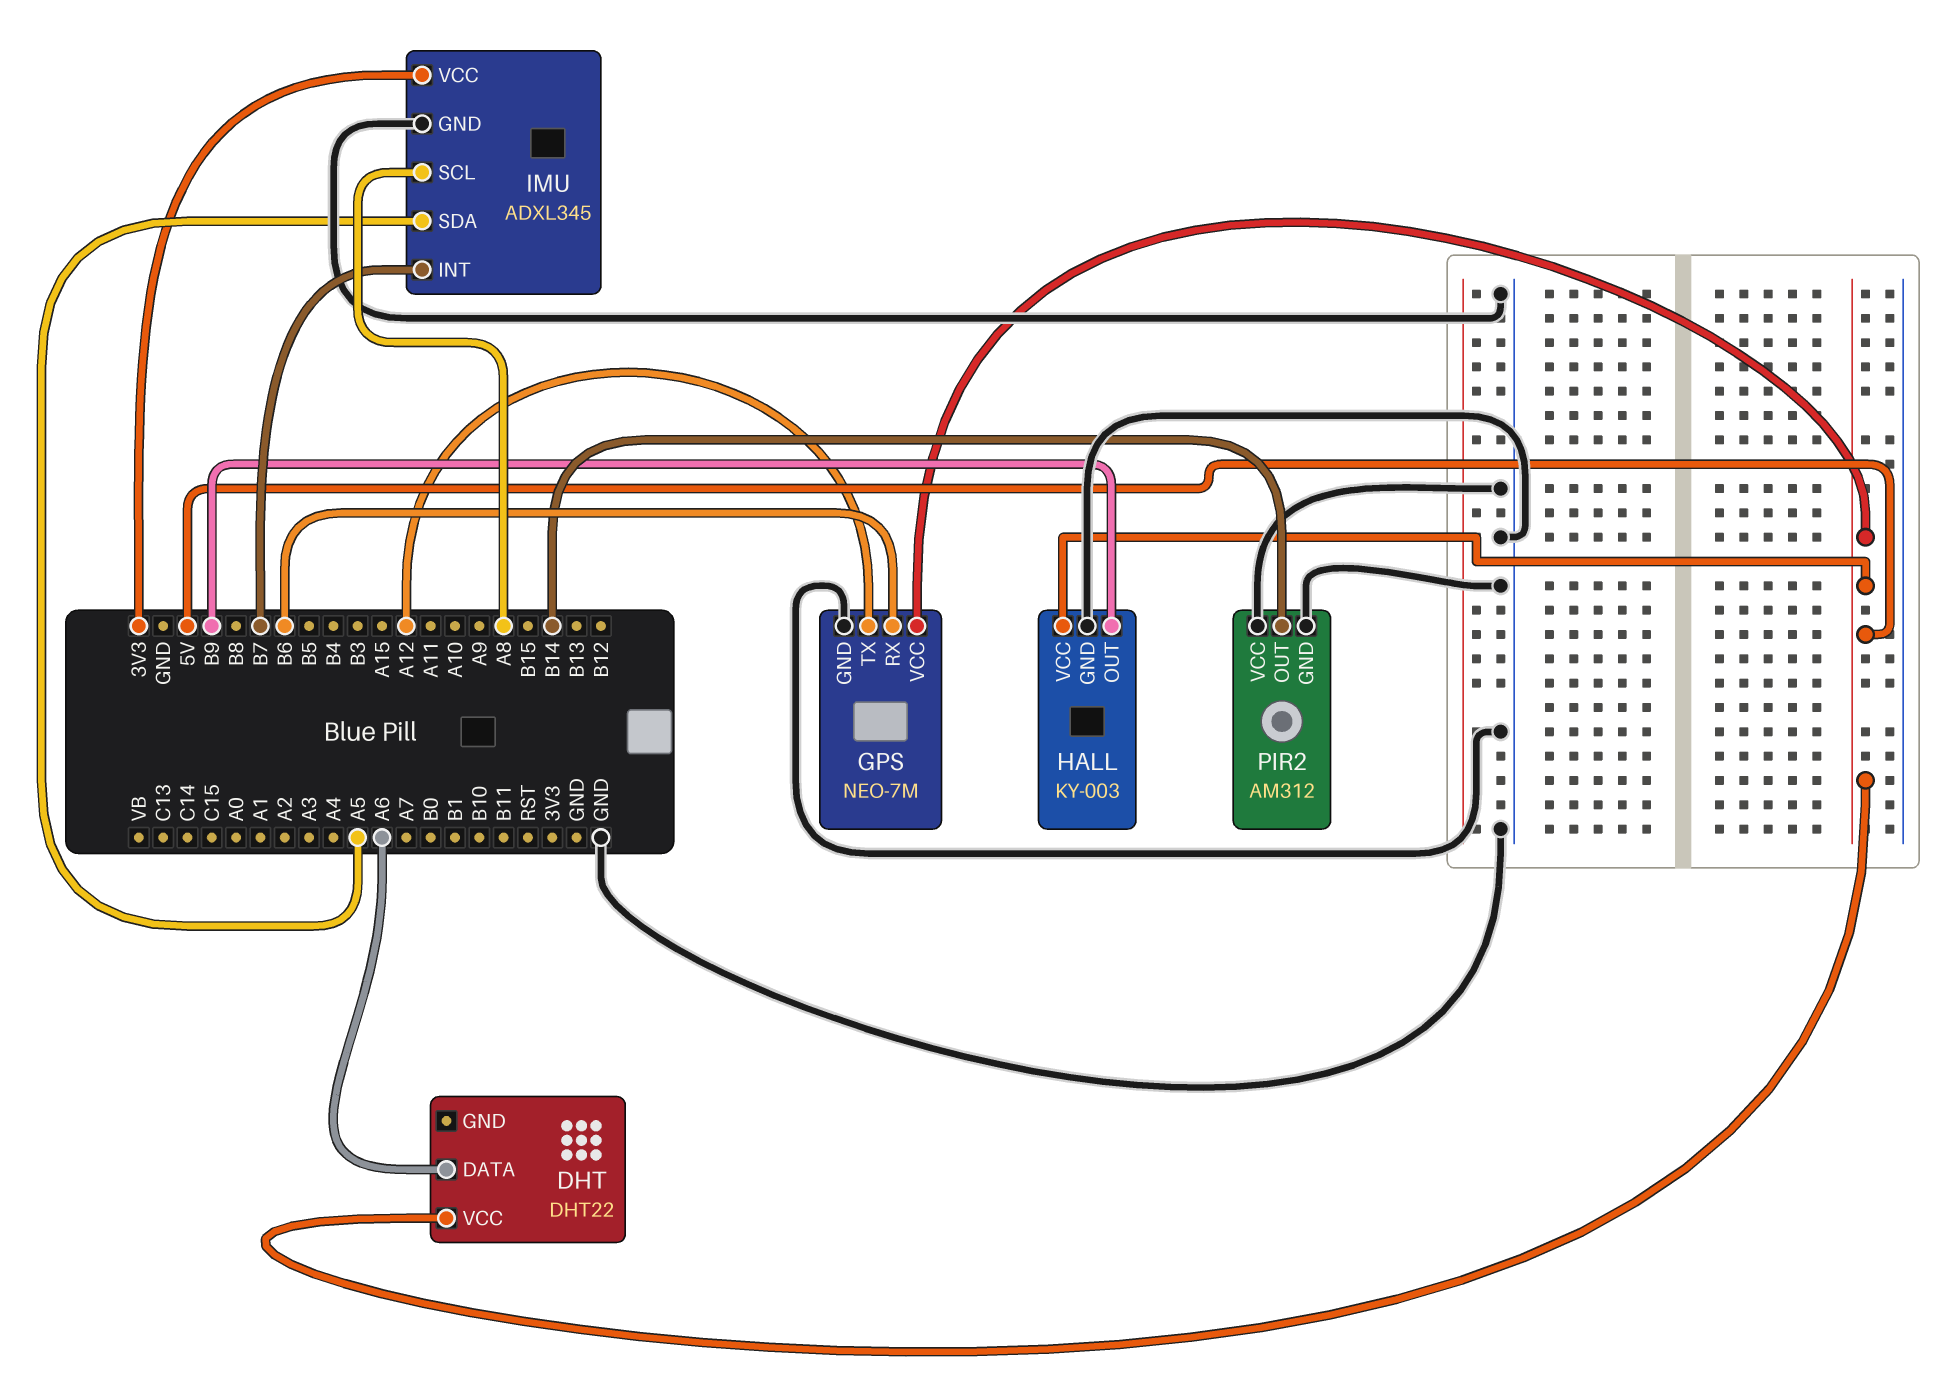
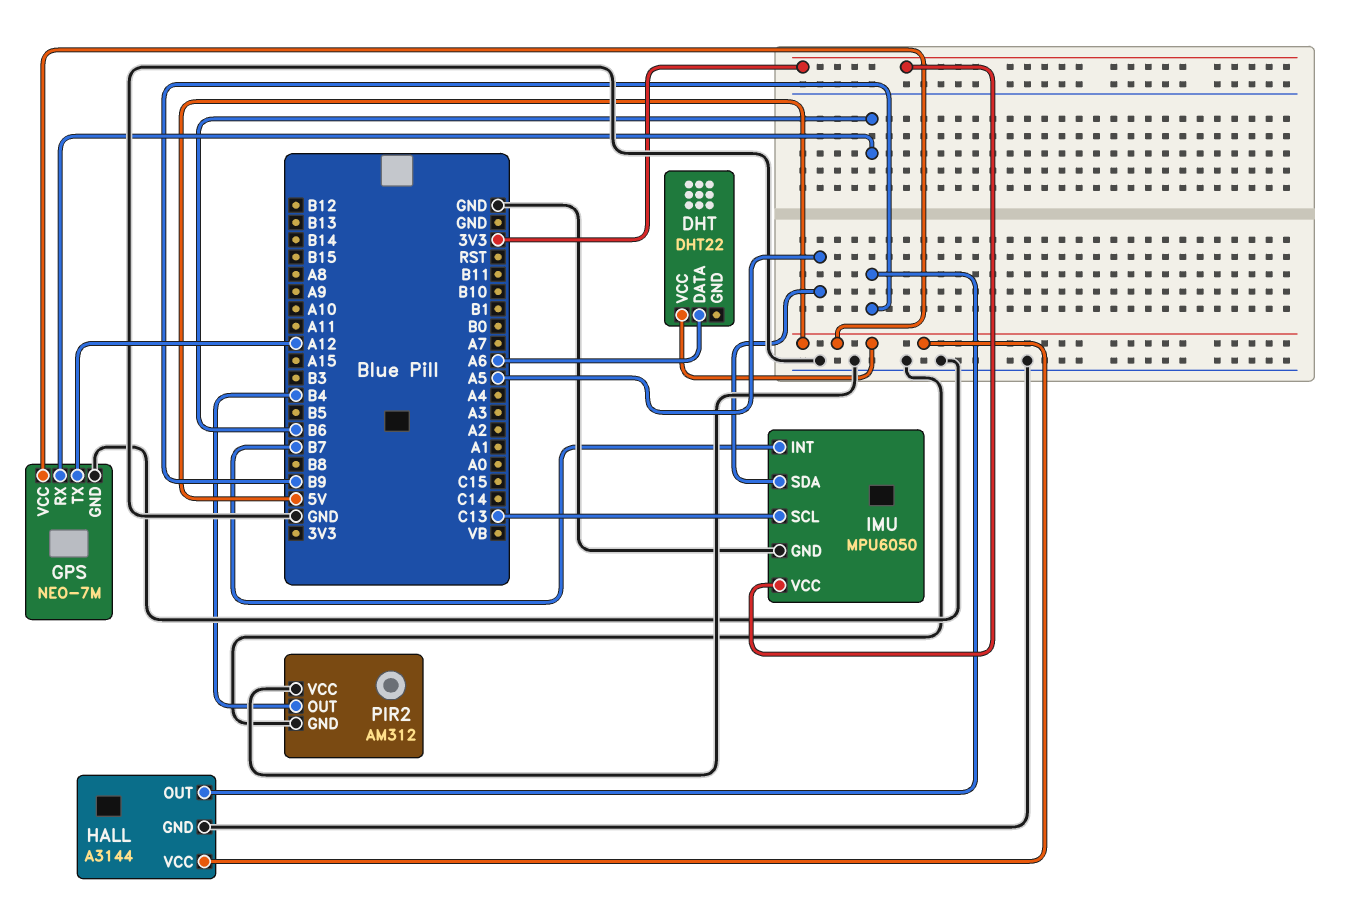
HALL: KY-003 -> A3144
IMU: ADXL345 -> MPU6050
IMU pin SCL: A8 -> C13
PIR2 pin OUT: B14 -> B4

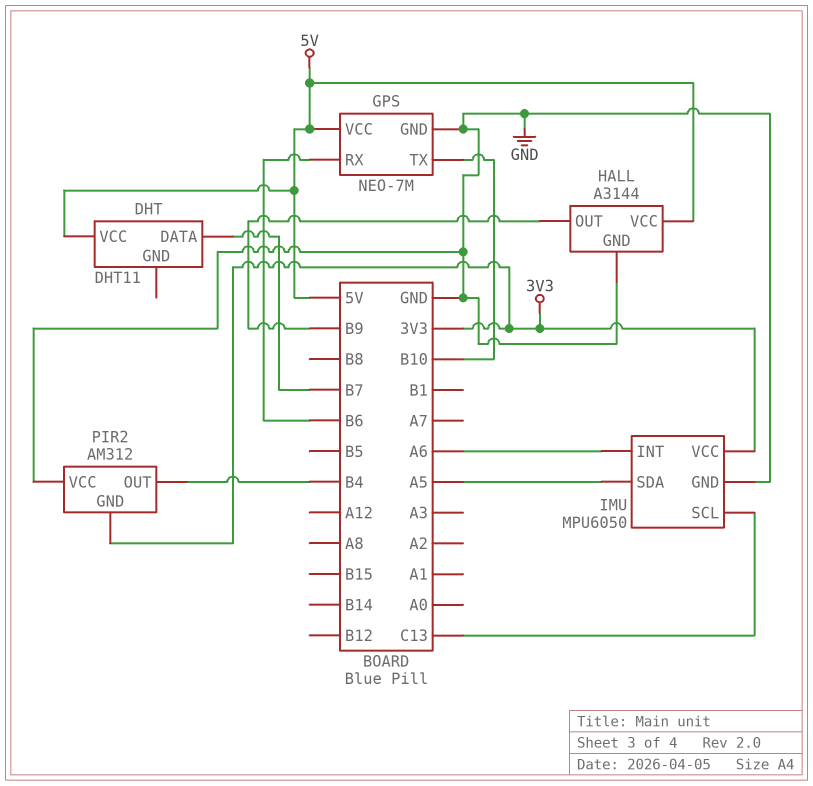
DHT: DHT22 -> DHT11
DHT pin DATA: A6 -> B7
GPS pin TX: A12 -> B10
IMU pin INT: B7 -> A6
PIR2 pin GND: GND -> 3V3

